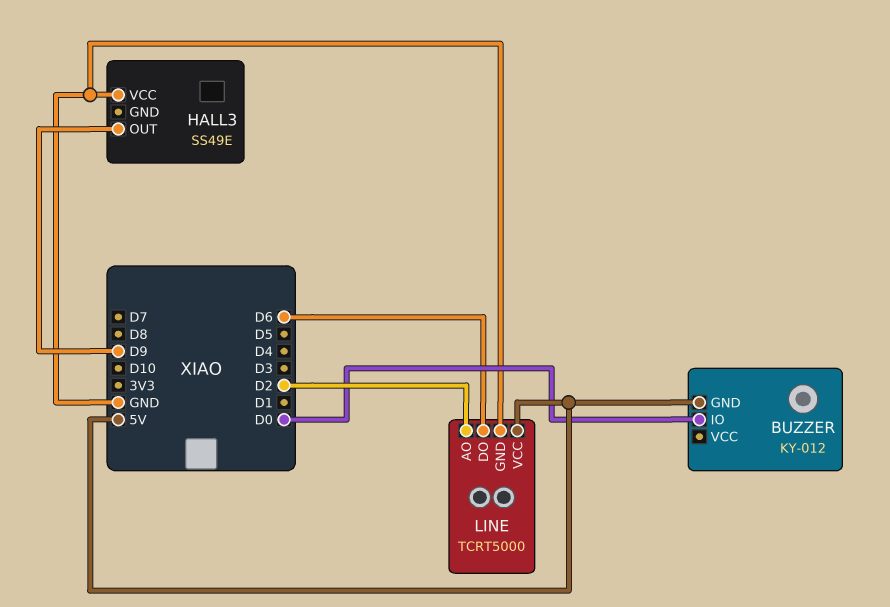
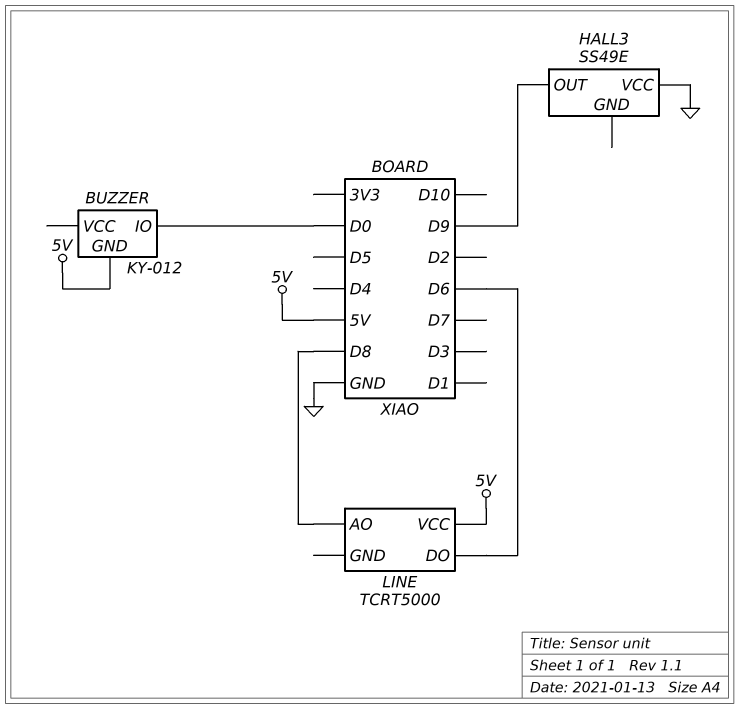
LINE pin AO: D2 -> D8
LINE pin GND: GND -> none

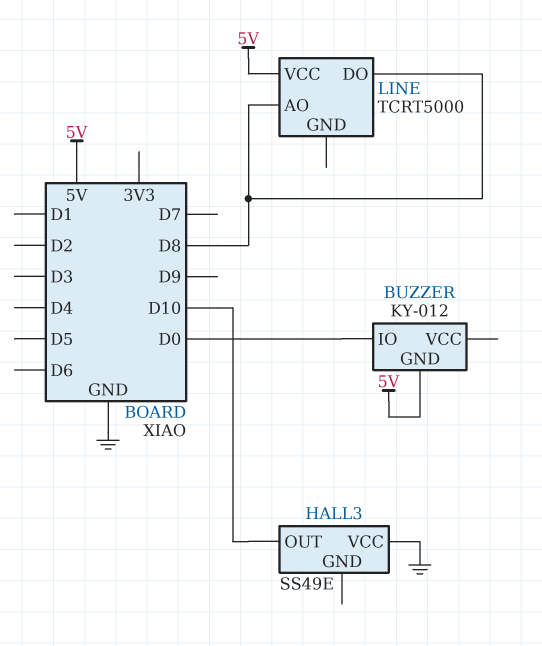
HALL3 pin OUT: D9 -> D10
LINE pin DO: D6 -> D8

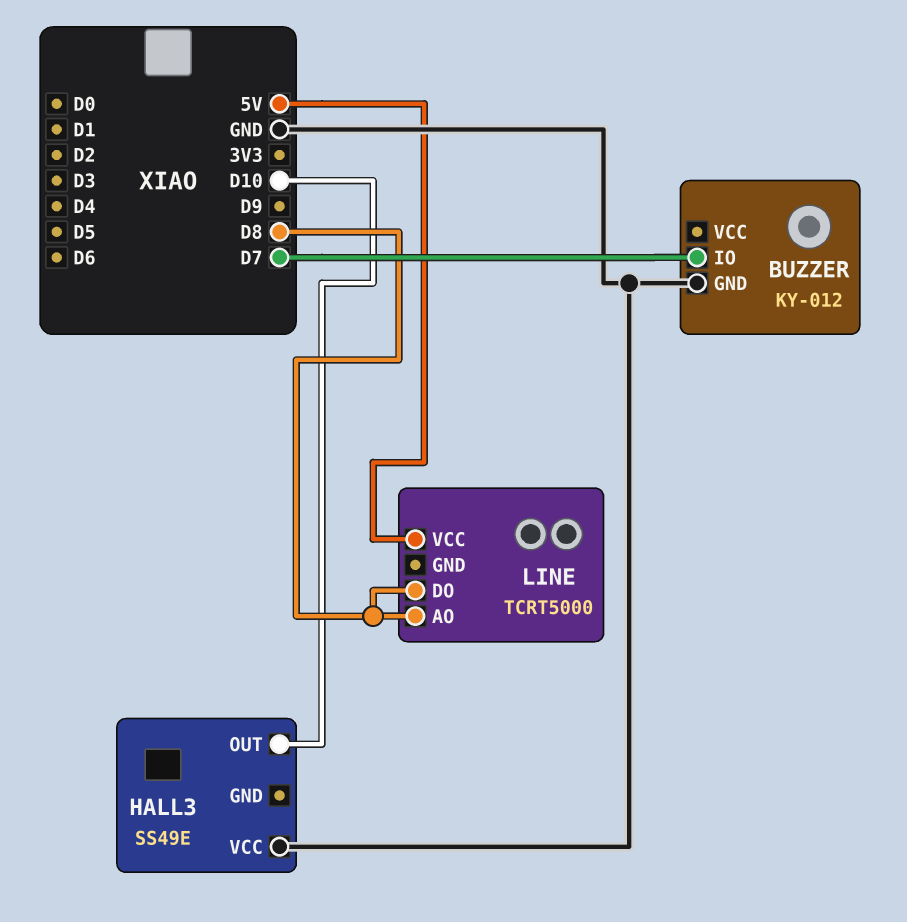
BUZZER pin GND: 5V -> GND
BUZZER pin IO: D0 -> D7

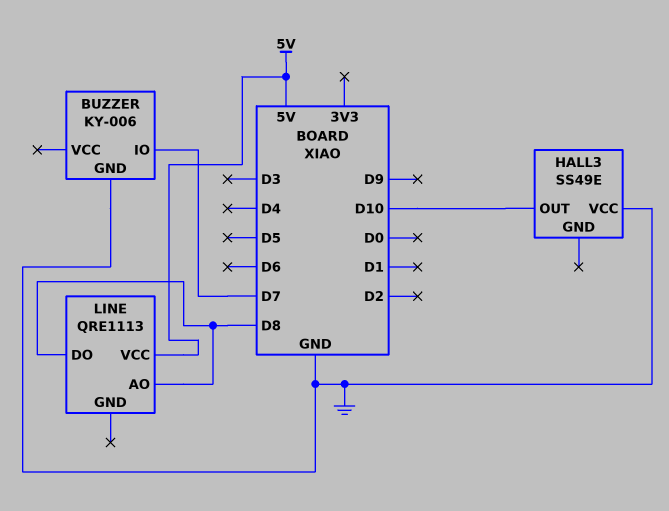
BUZZER: KY-012 -> KY-006
LINE: TCRT5000 -> QRE1113

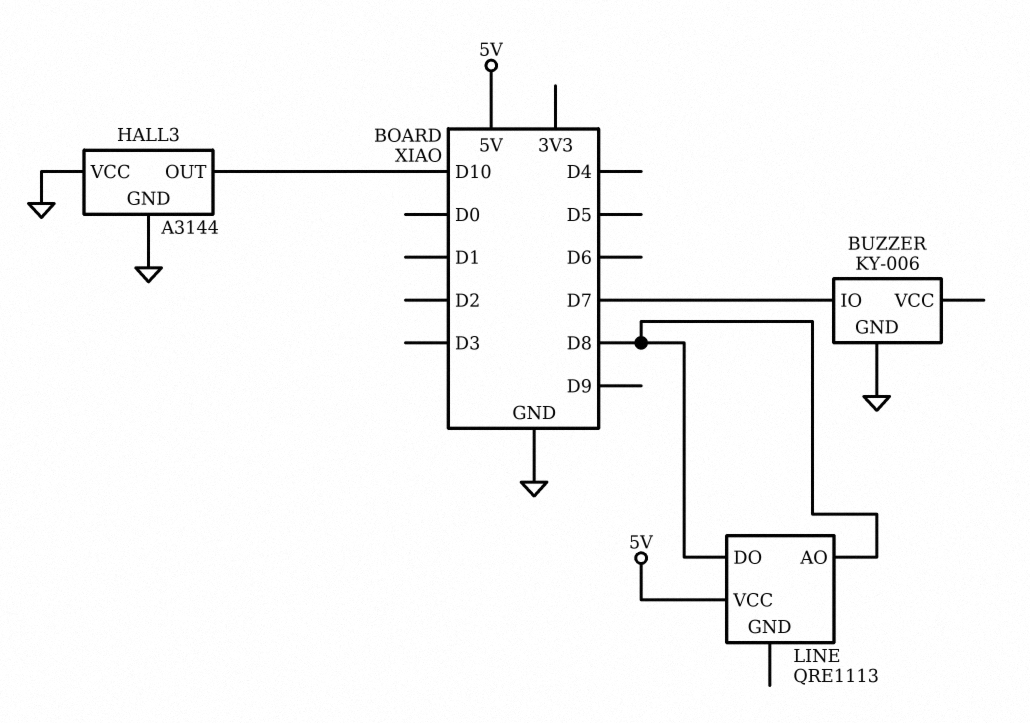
HALL3: SS49E -> A3144
HALL3 pin GND: none -> GND

